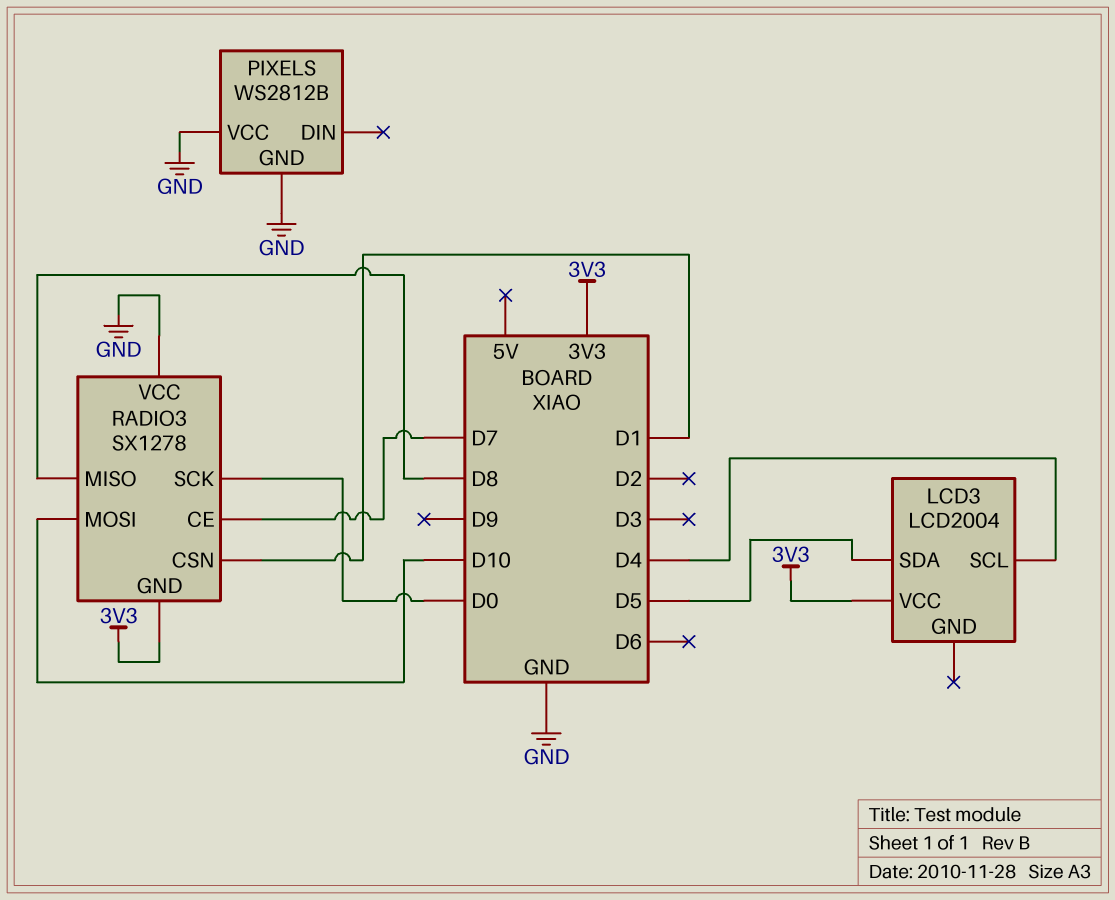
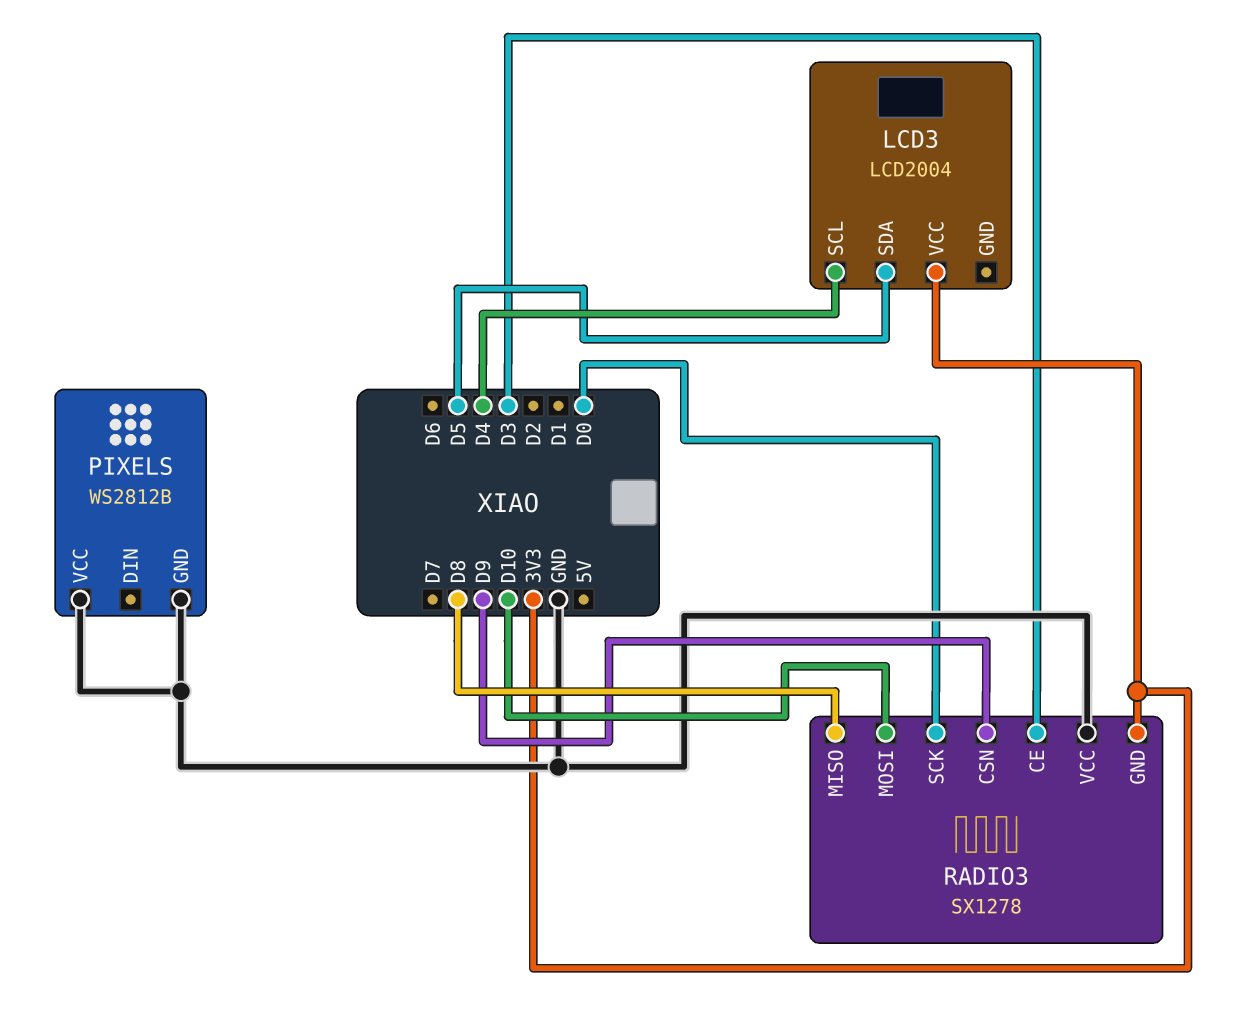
RADIO3 pin CE: D7 -> D3
RADIO3 pin CSN: D1 -> D9

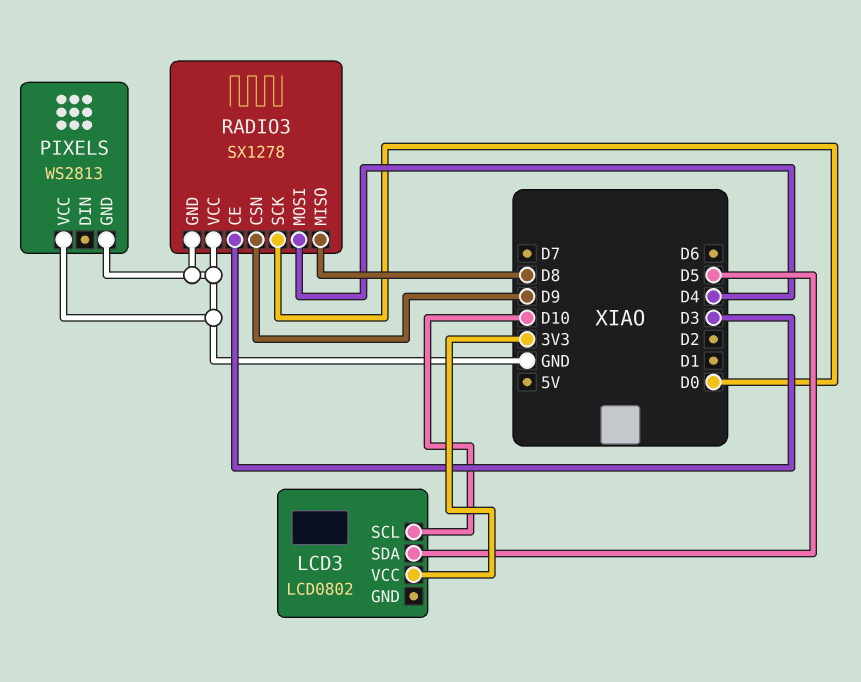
LCD3: LCD2004 -> LCD0802
LCD3 pin SCL: D4 -> D10
PIXELS: WS2812B -> WS2813
RADIO3 pin GND: 3V3 -> GND
RADIO3 pin MOSI: D10 -> D4

